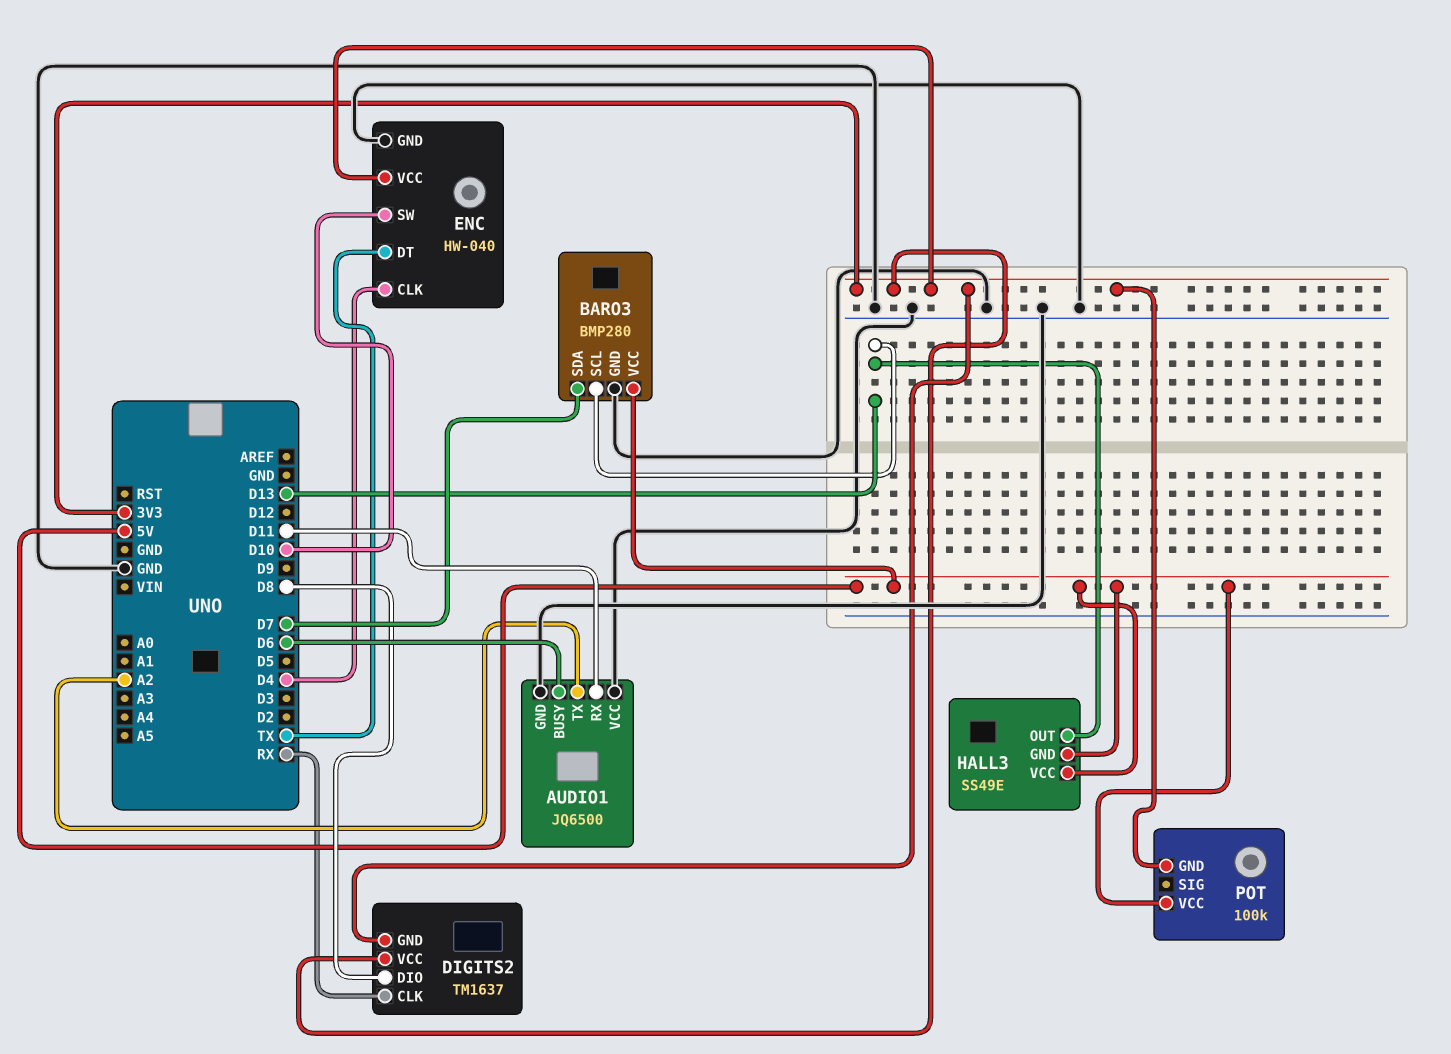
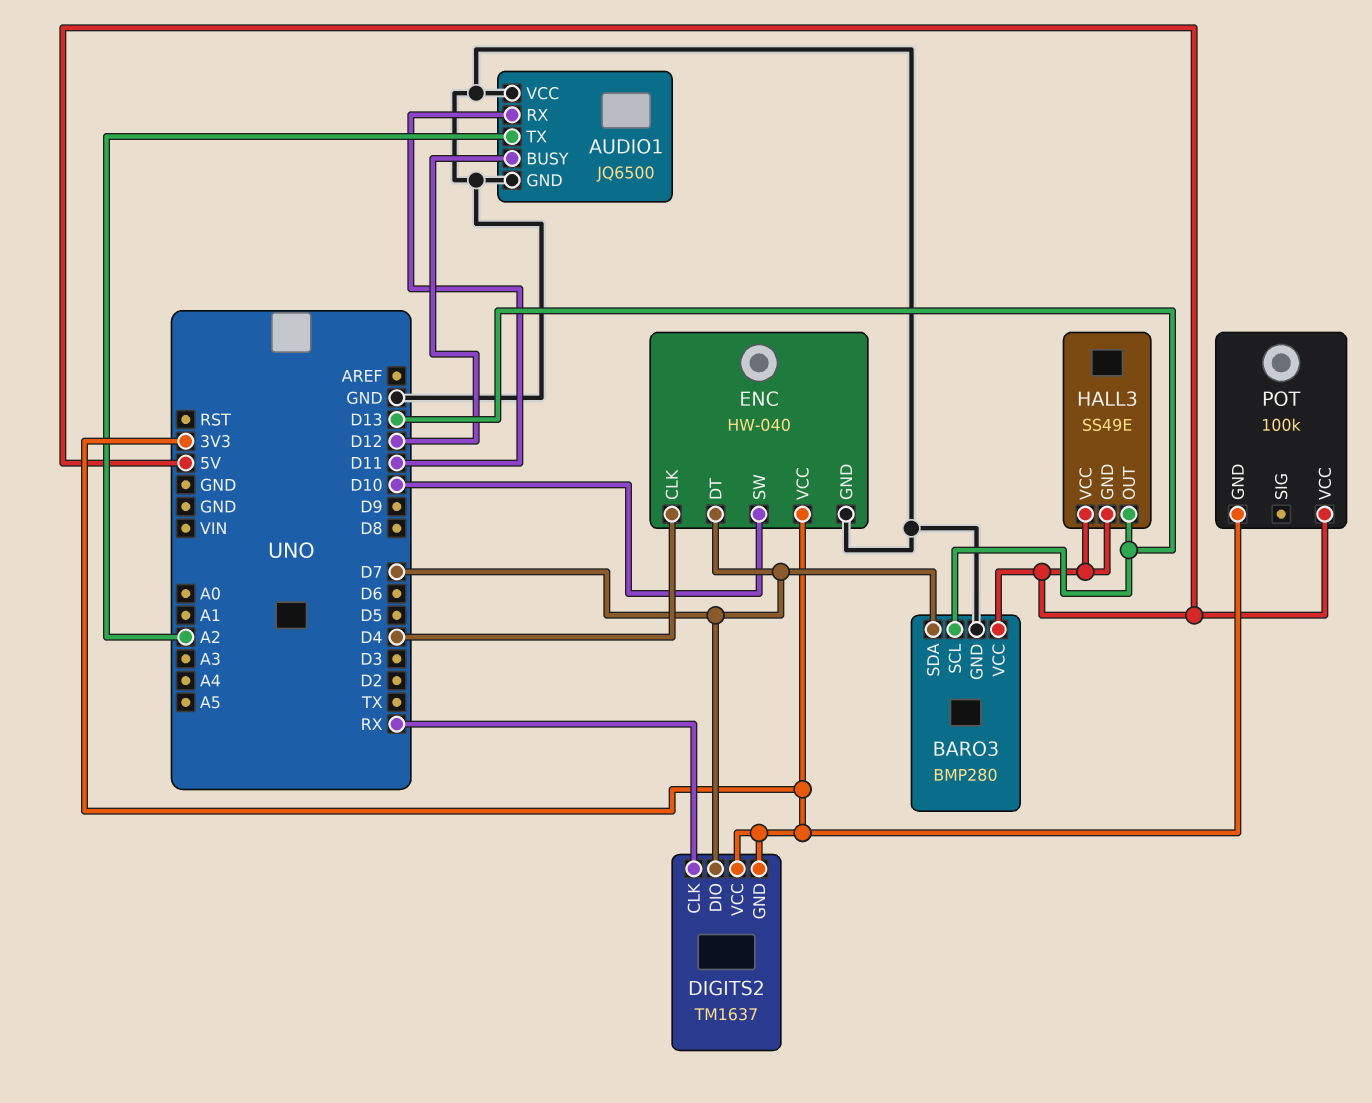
AUDIO1 pin BUSY: D6 -> D12
DIGITS2 pin DIO: D8 -> D7
ENC pin DT: TX -> D7

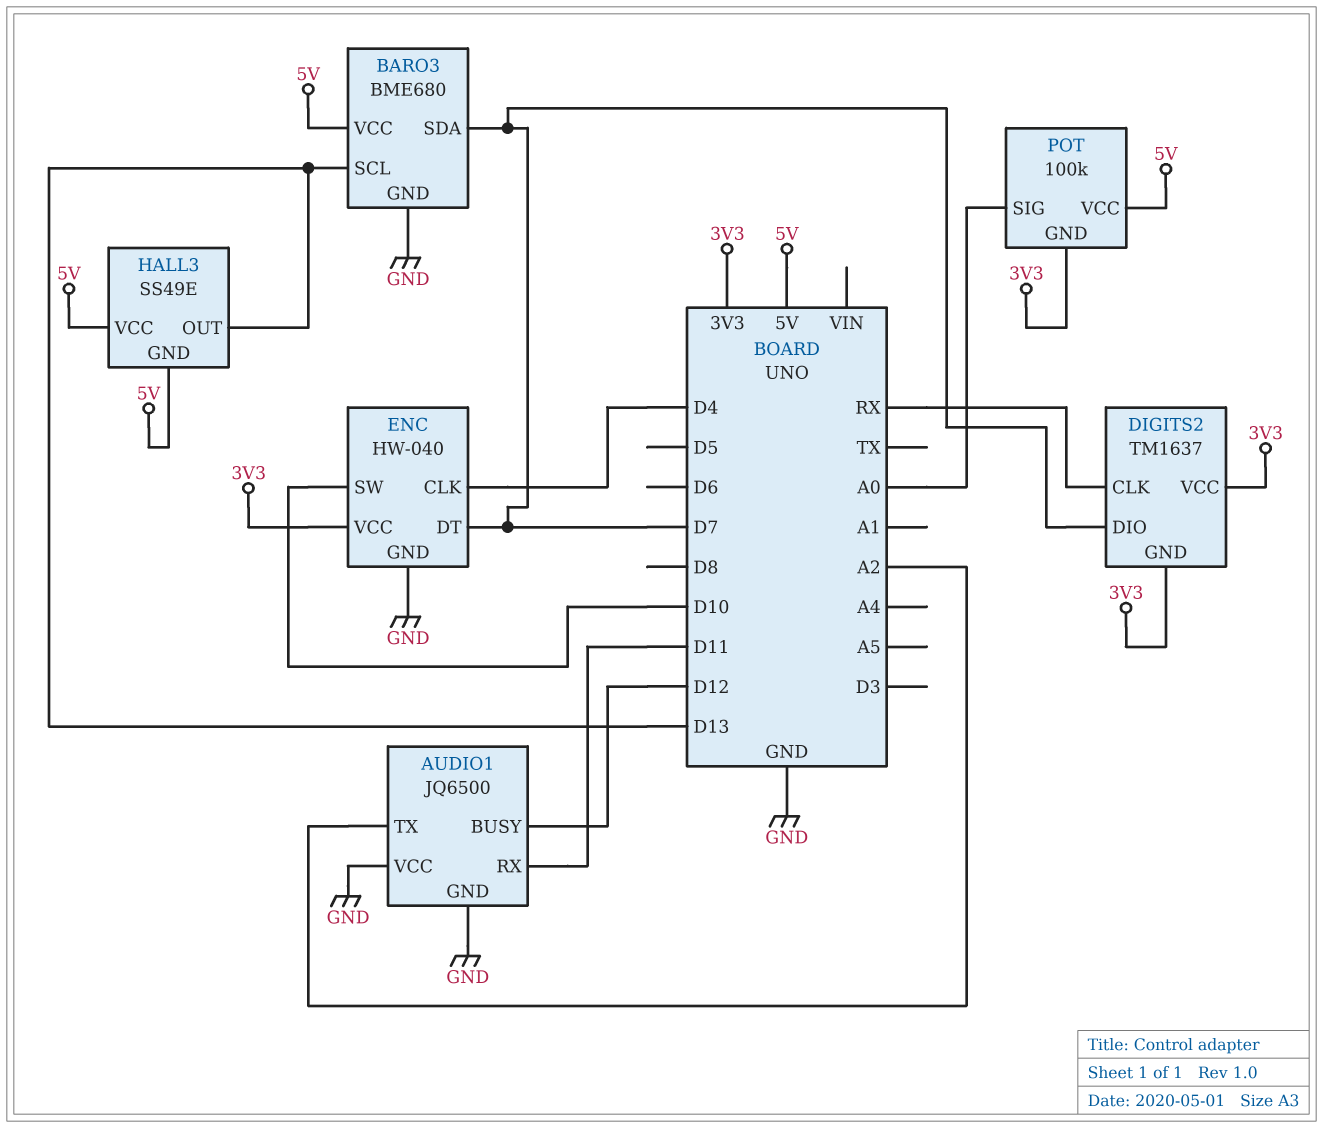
BARO3: BMP280 -> BME680
POT pin SIG: none -> A0

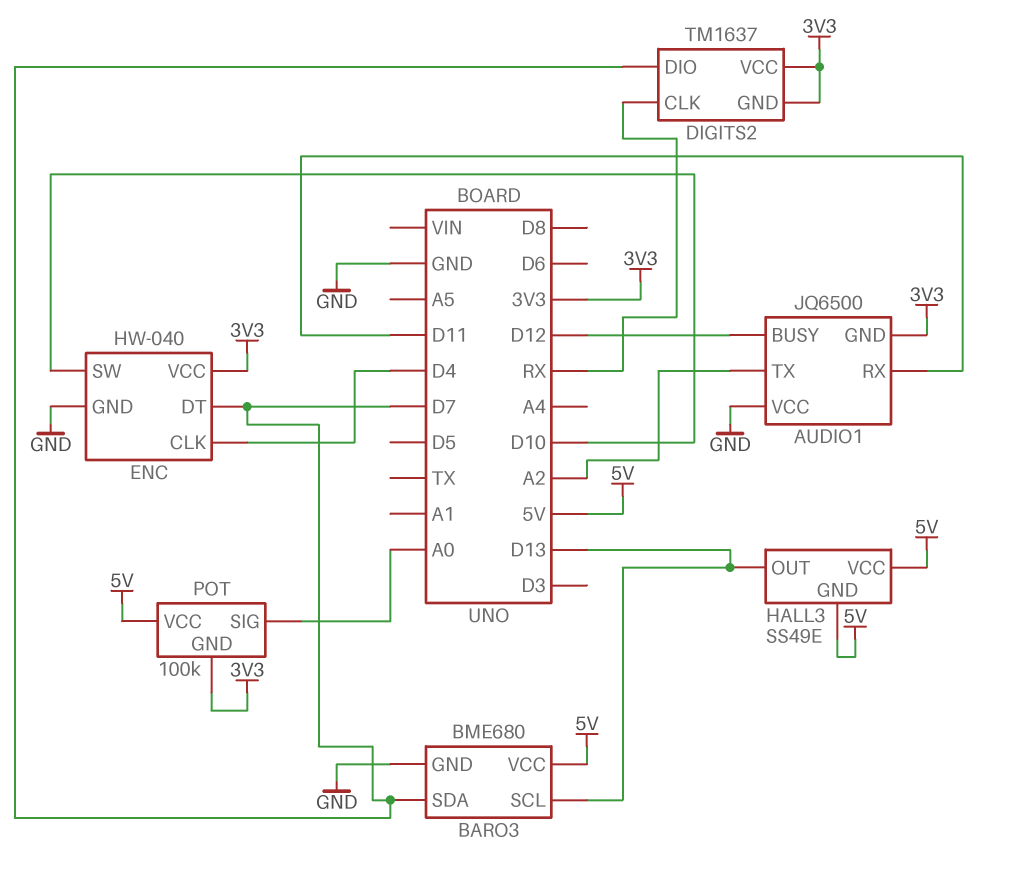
AUDIO1 pin GND: GND -> 3V3

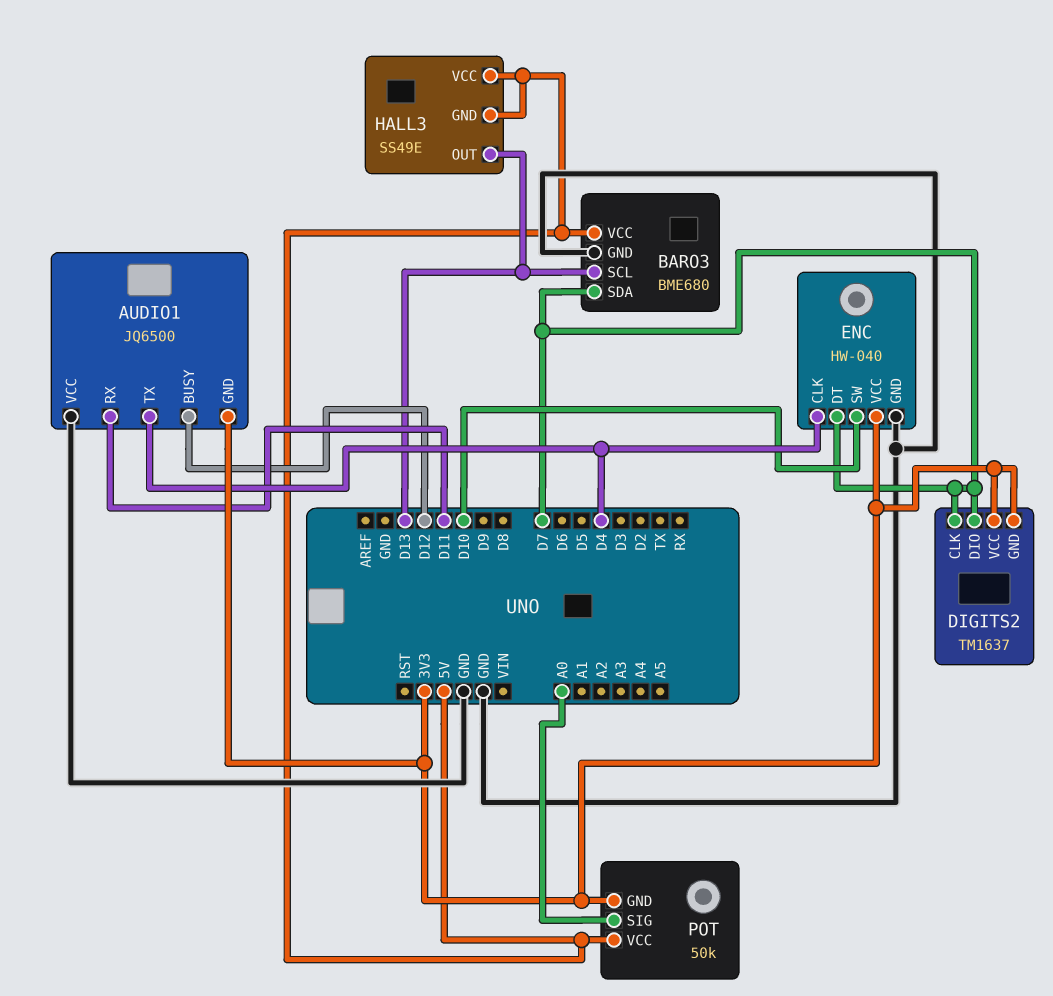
AUDIO1 pin TX: A2 -> D4
DIGITS2 pin CLK: RX -> D7
POT: 100k -> 50k

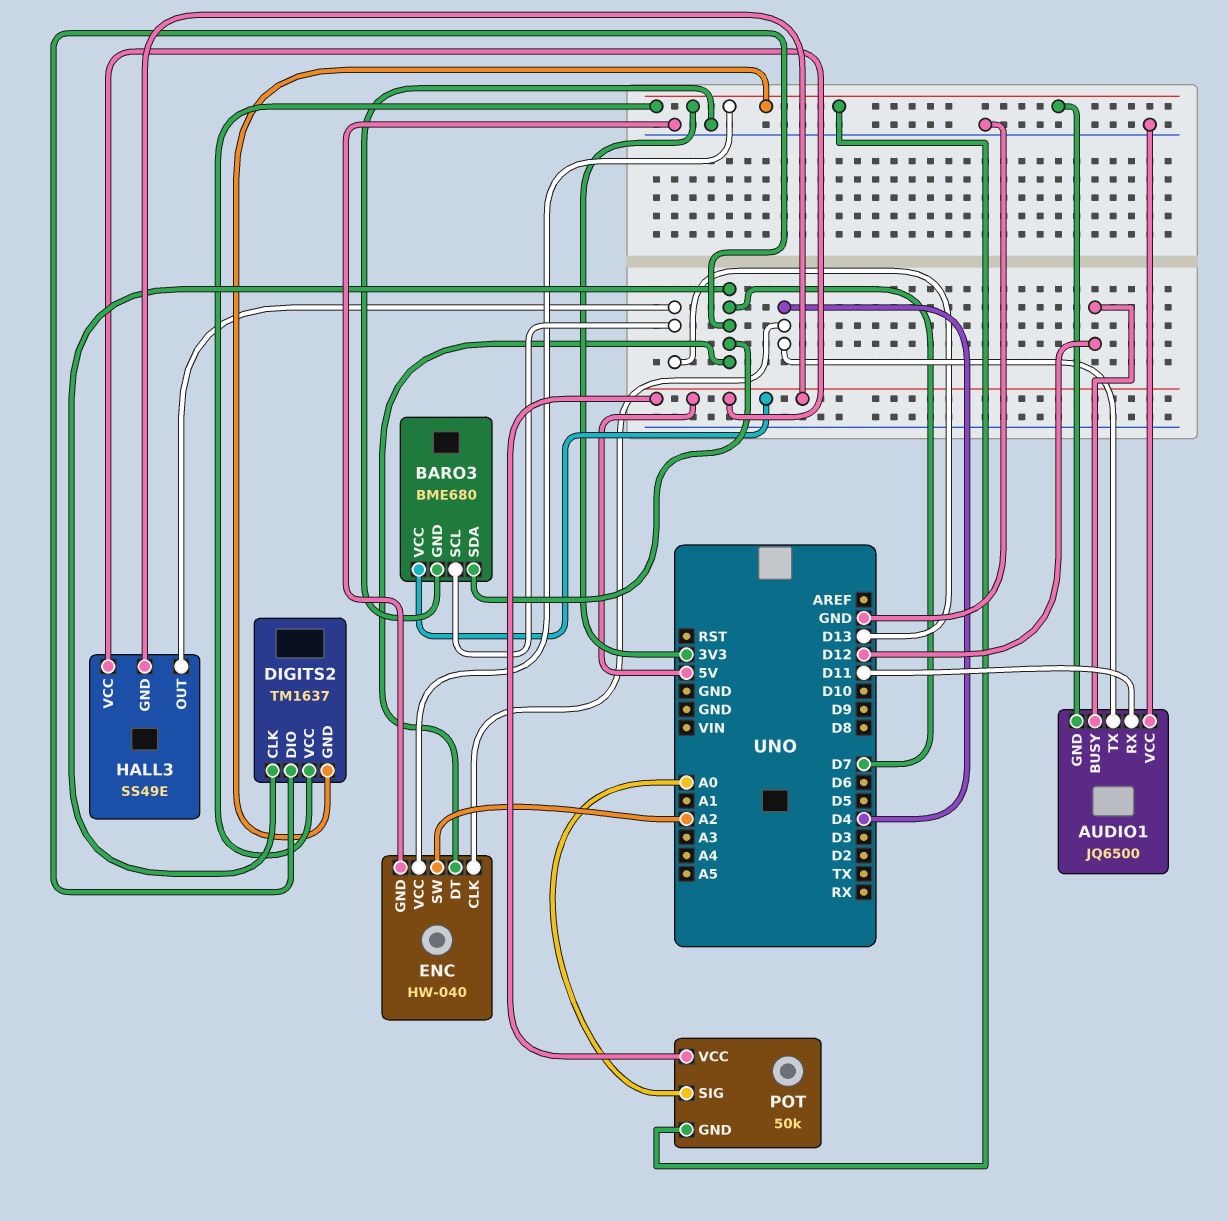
ENC pin SW: D10 -> A2

